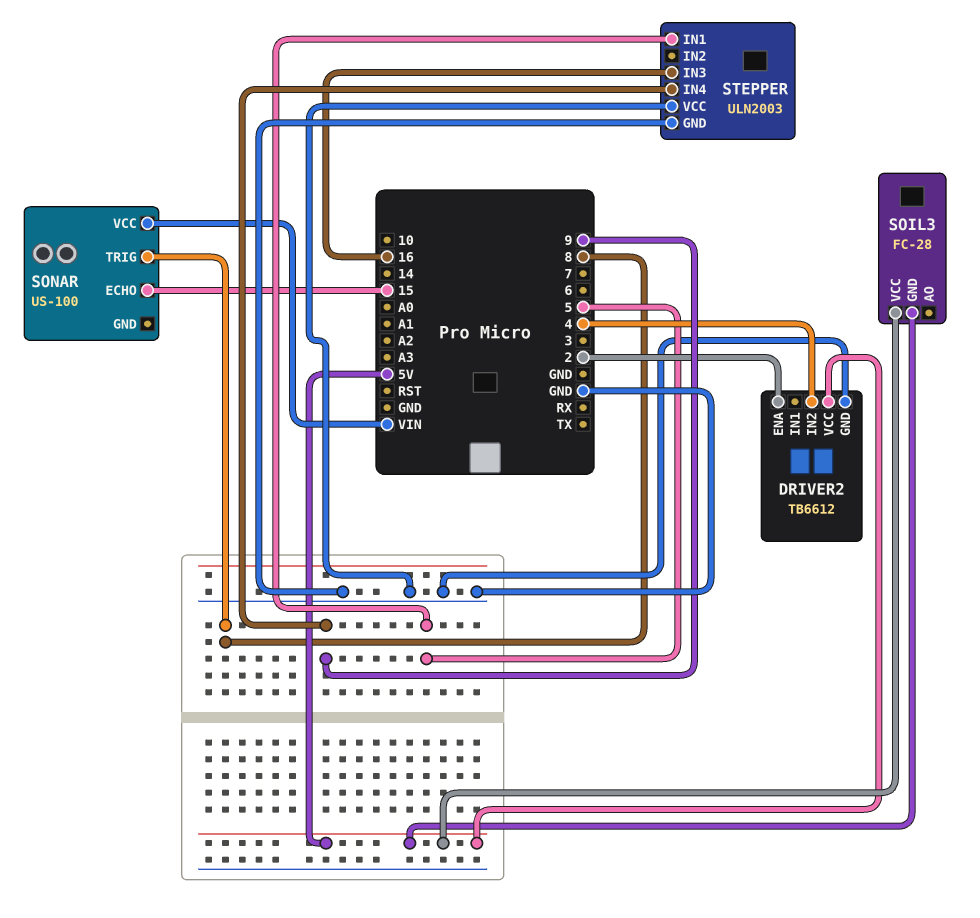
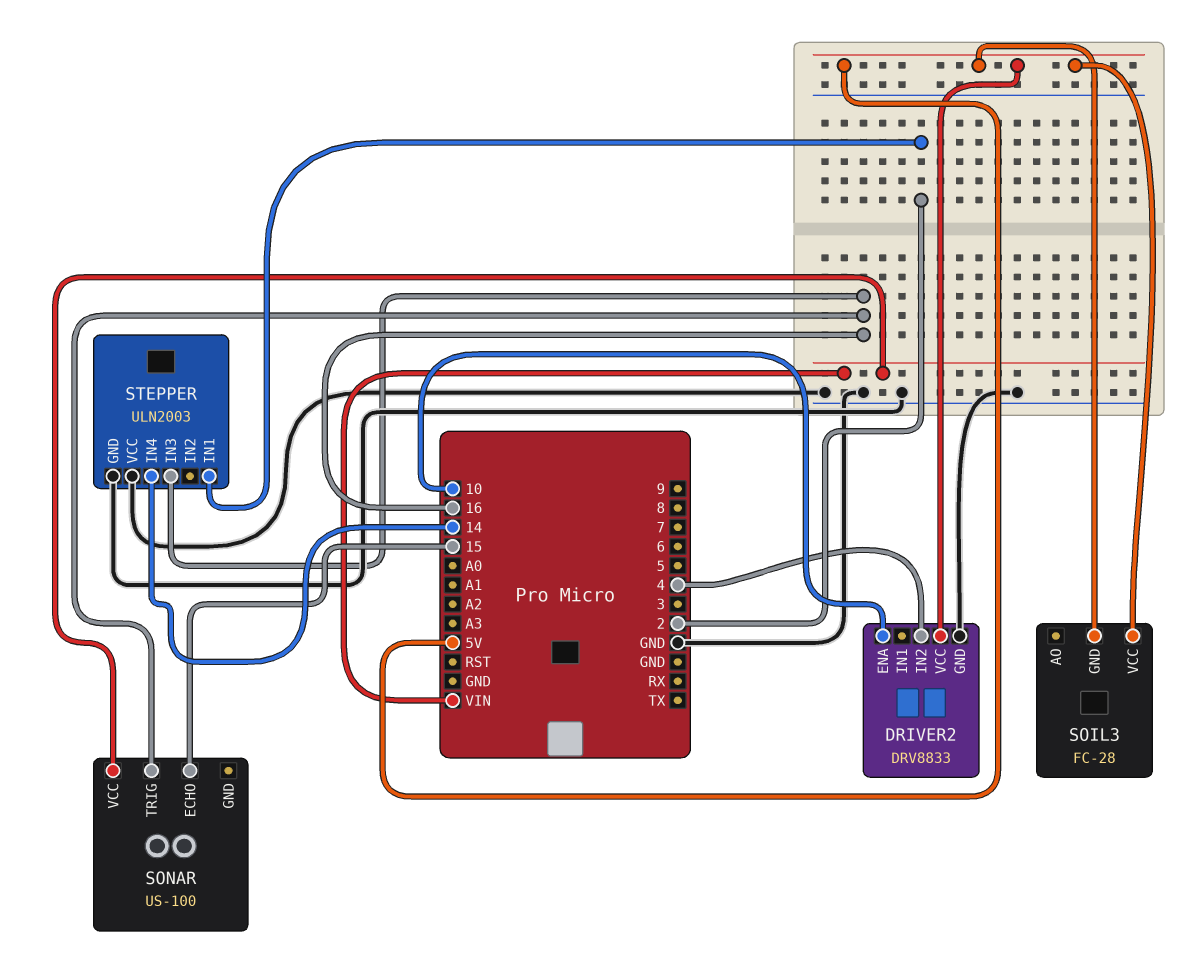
DRIVER2: TB6612 -> DRV8833
DRIVER2 pin ENA: 2 -> 10
SONAR pin TRIG: 8 -> 16
STEPPER pin IN1: 5 -> 2
STEPPER pin IN4: 9 -> 14

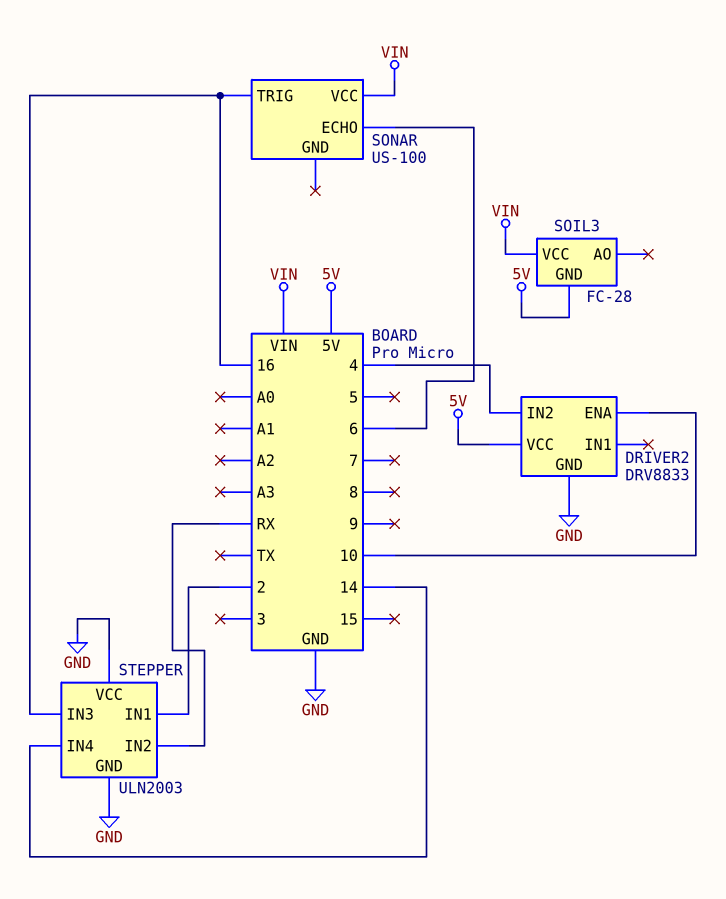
SOIL3 pin VCC: 5V -> VIN
SONAR pin ECHO: 15 -> 6
STEPPER pin IN2: none -> RX

